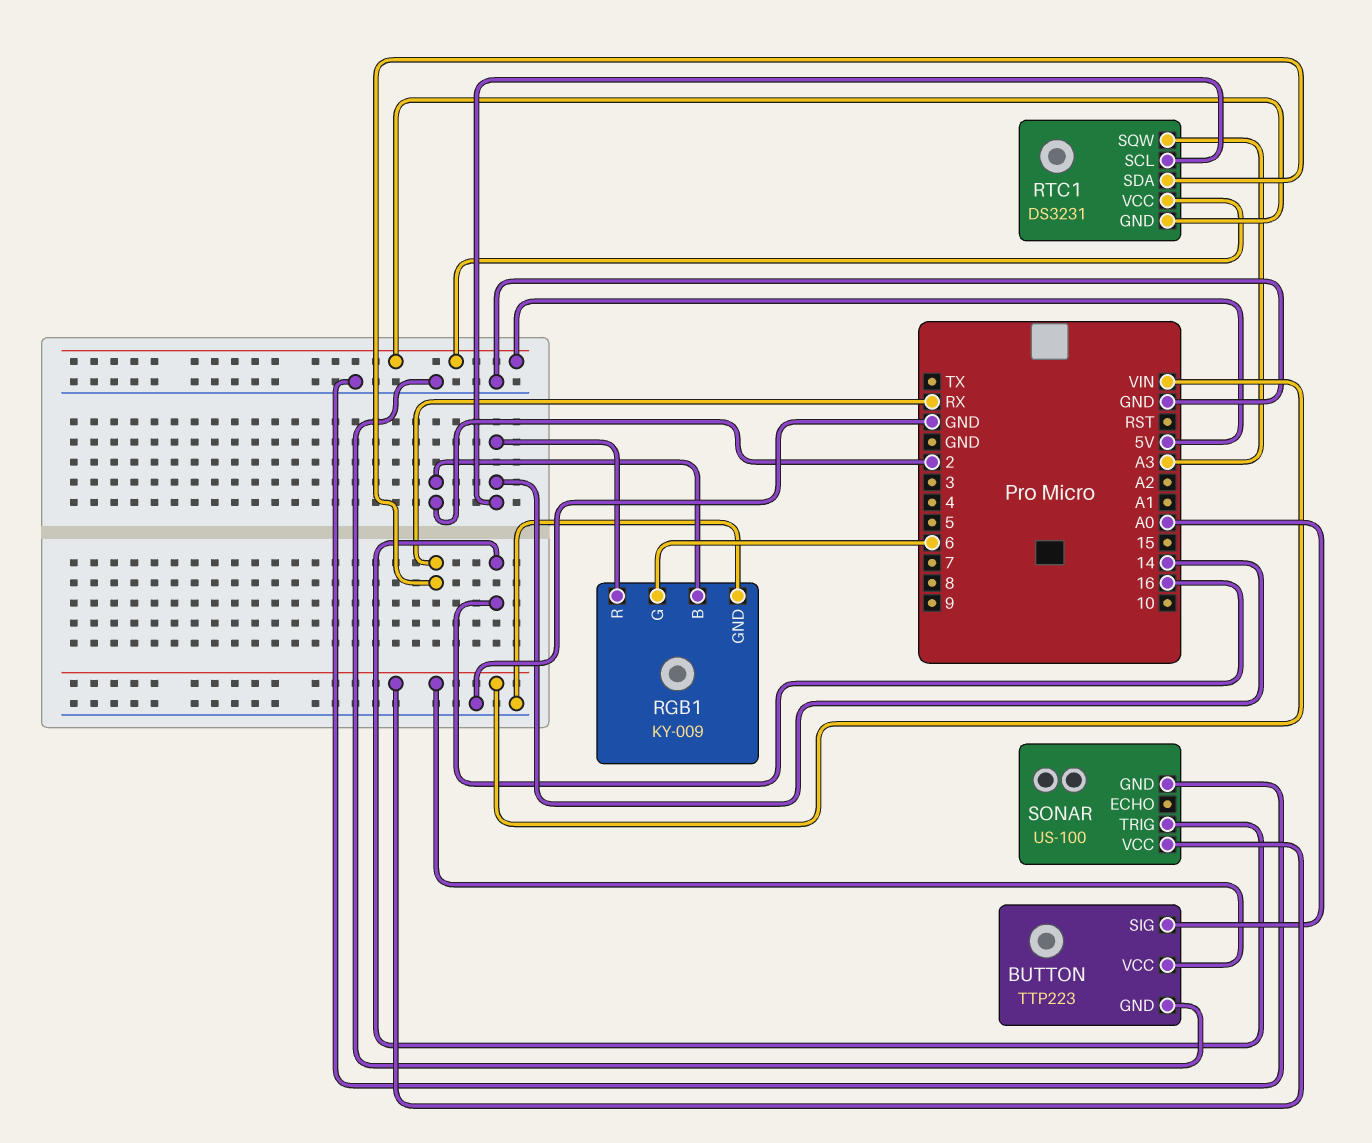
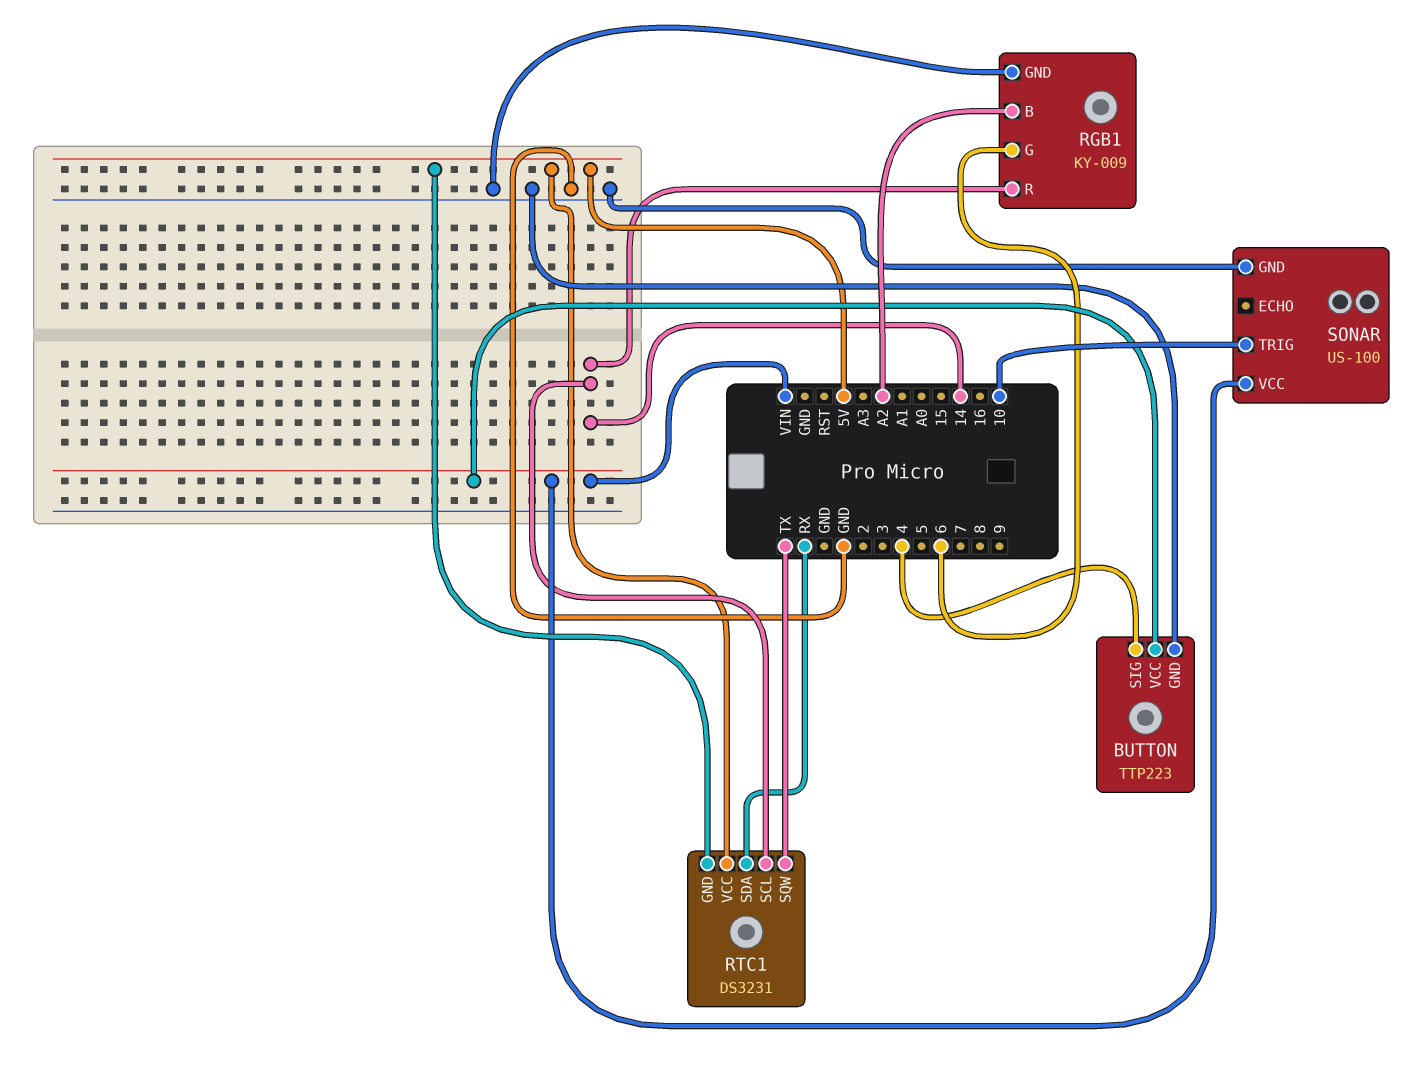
BUTTON pin SIG: A0 -> 4
RGB1 pin B: 2 -> A2
RTC1 pin SQW: A3 -> TX
SONAR pin TRIG: 16 -> 10

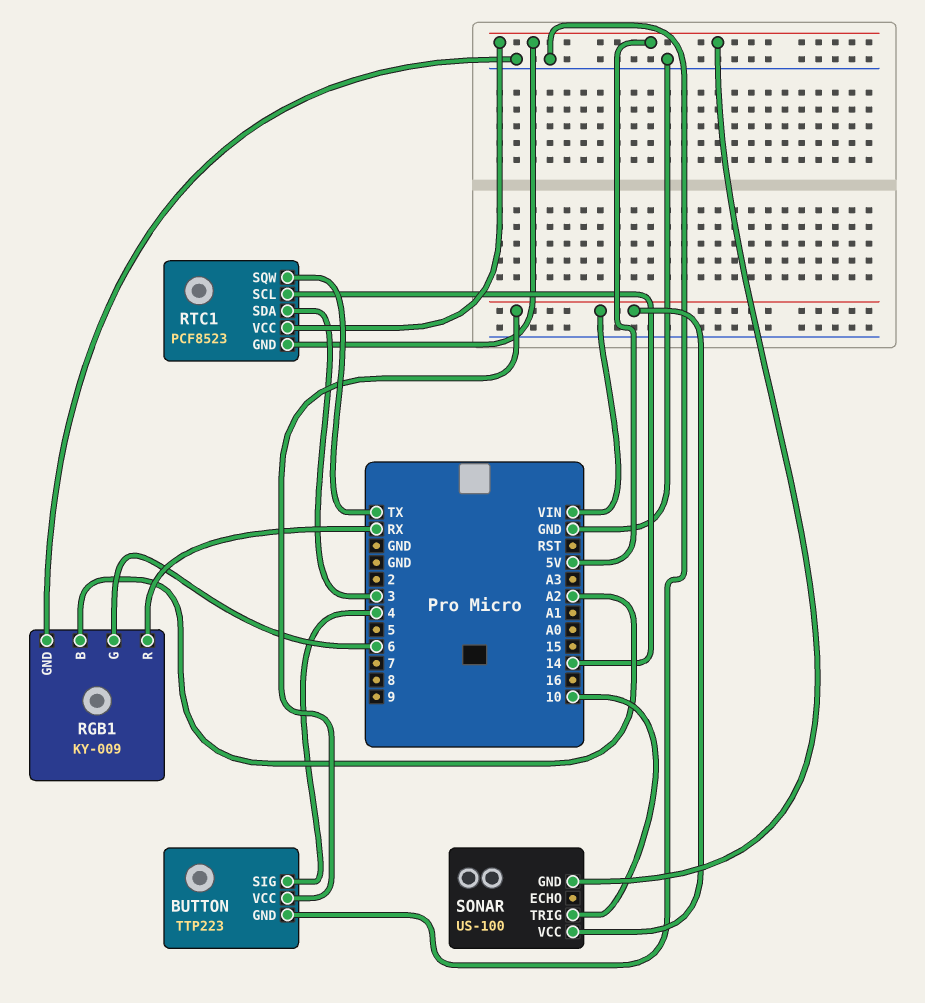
RGB1 pin R: 14 -> RX
RTC1: DS3231 -> PCF8523
RTC1 pin SDA: RX -> 3
SONAR pin GND: GND -> 5V

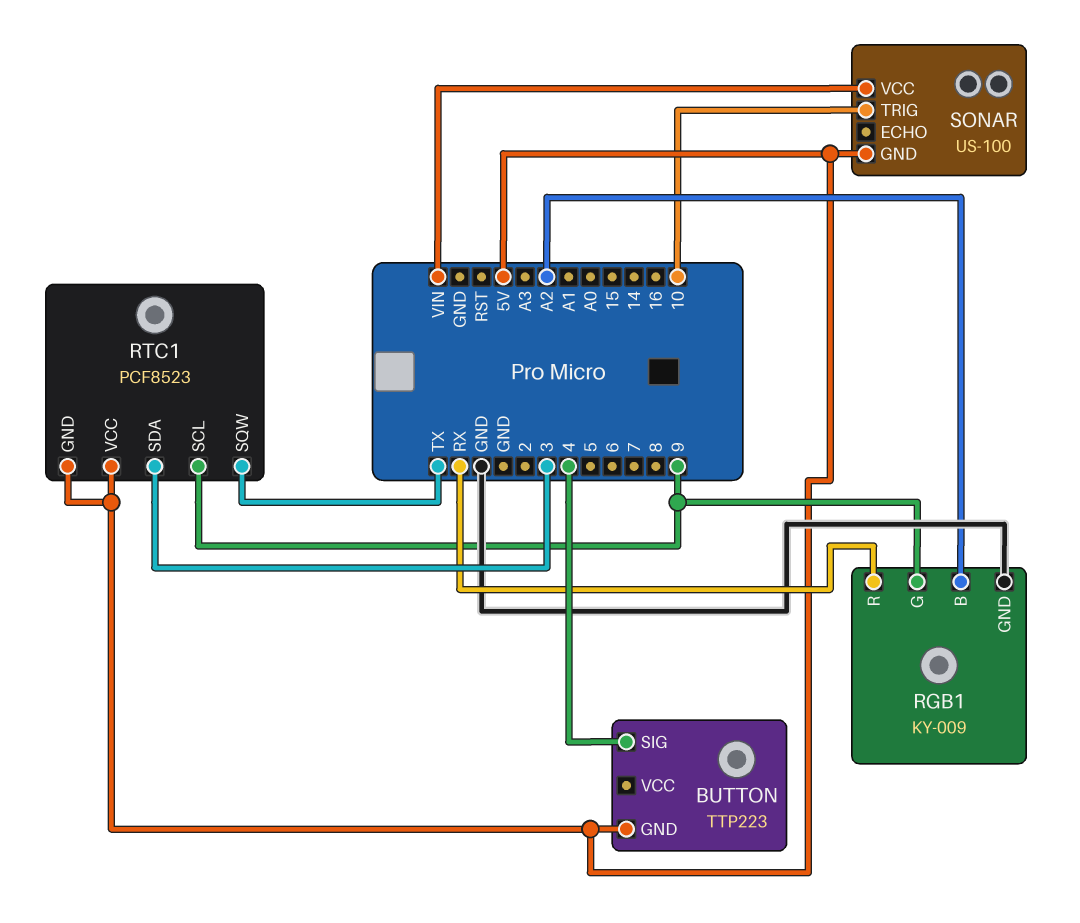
BUTTON pin GND: GND -> 5V
BUTTON pin VCC: VIN -> none
RGB1 pin G: 6 -> 9
RTC1 pin SCL: 14 -> 9

